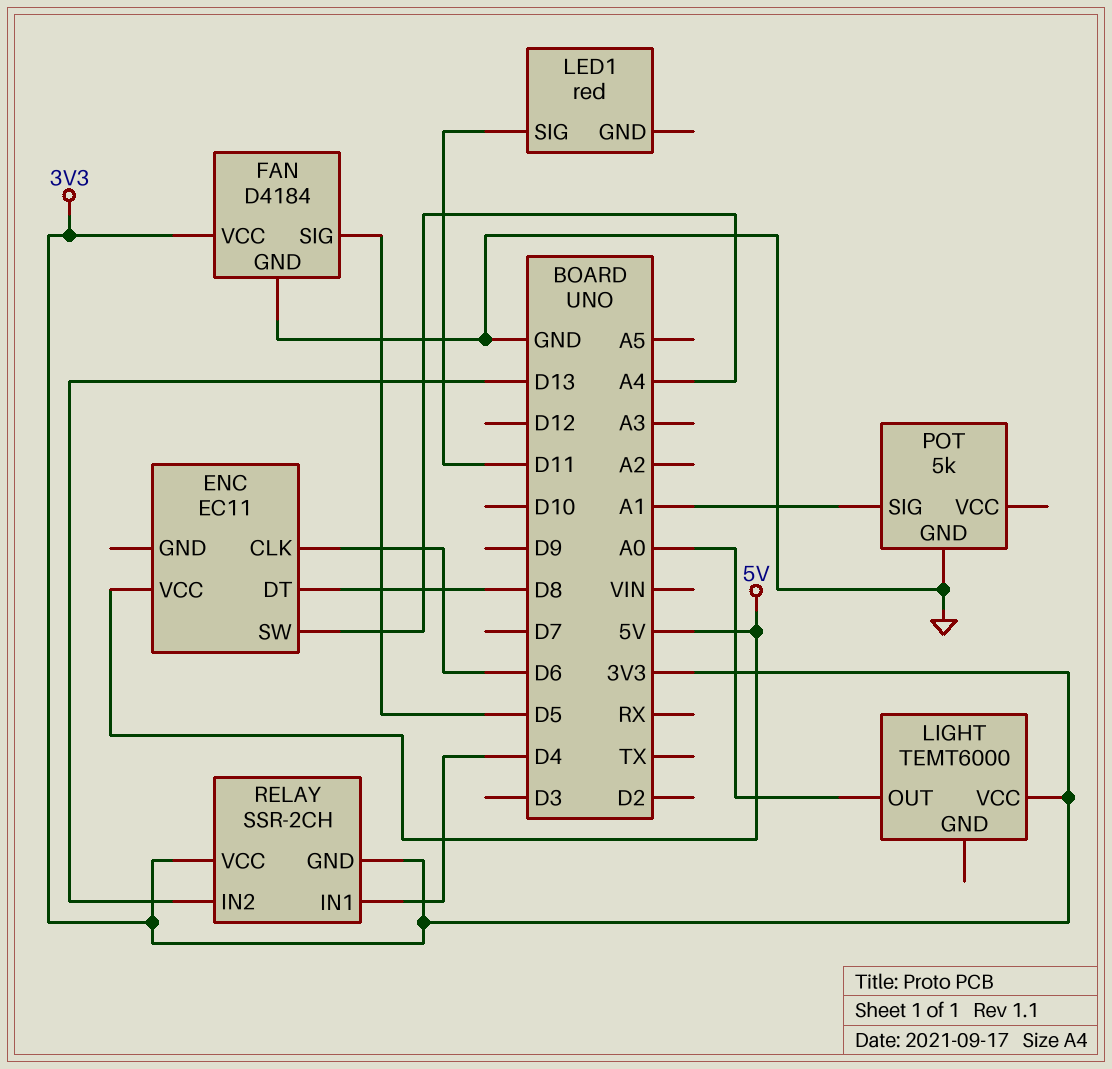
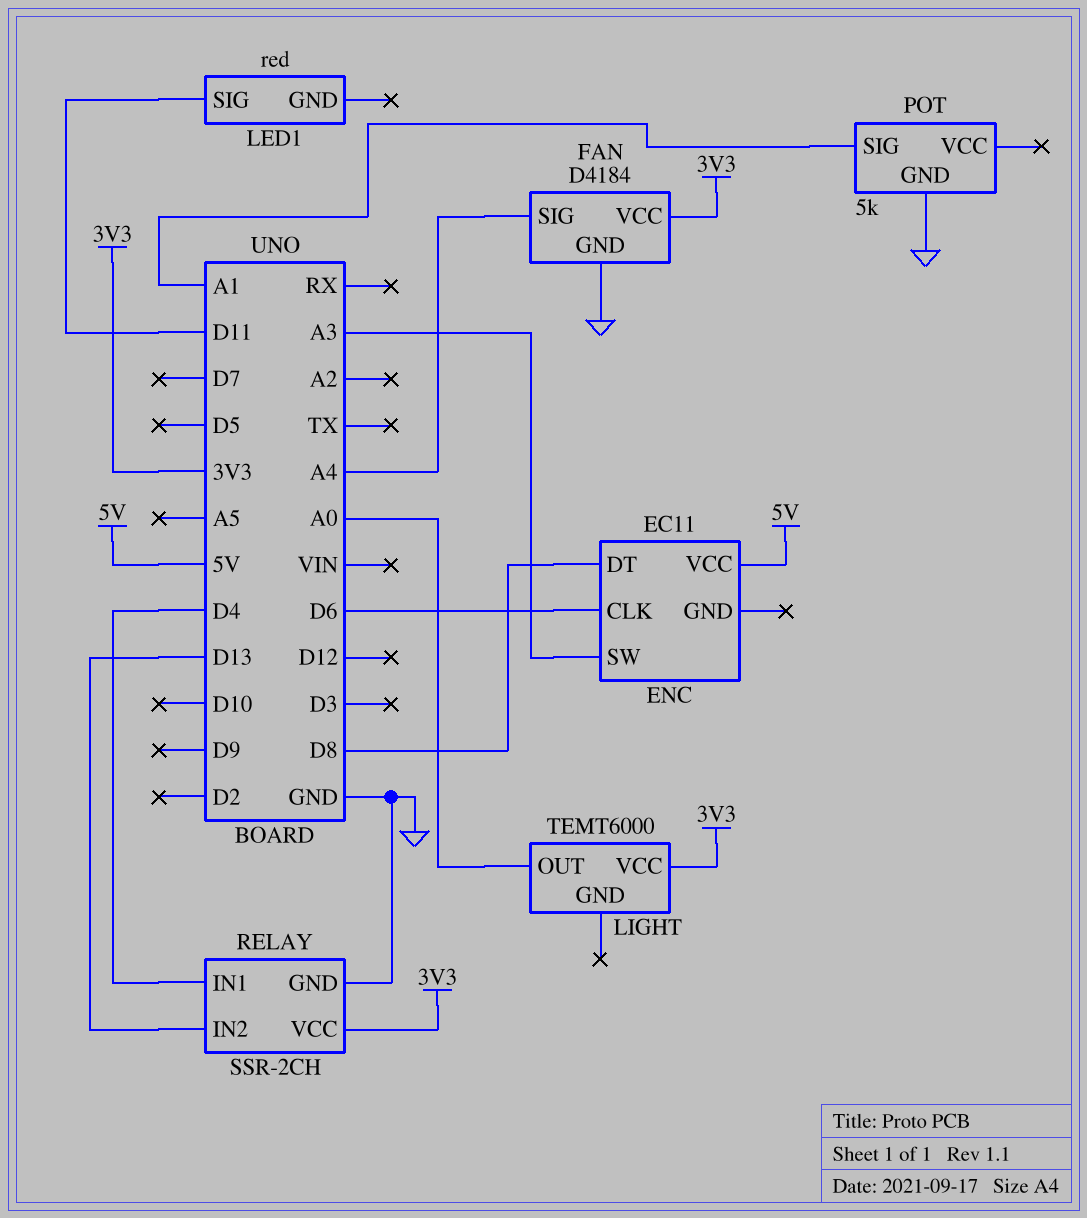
ENC pin SW: A4 -> A3
FAN pin SIG: D5 -> A4
RELAY pin GND: 3V3 -> GND

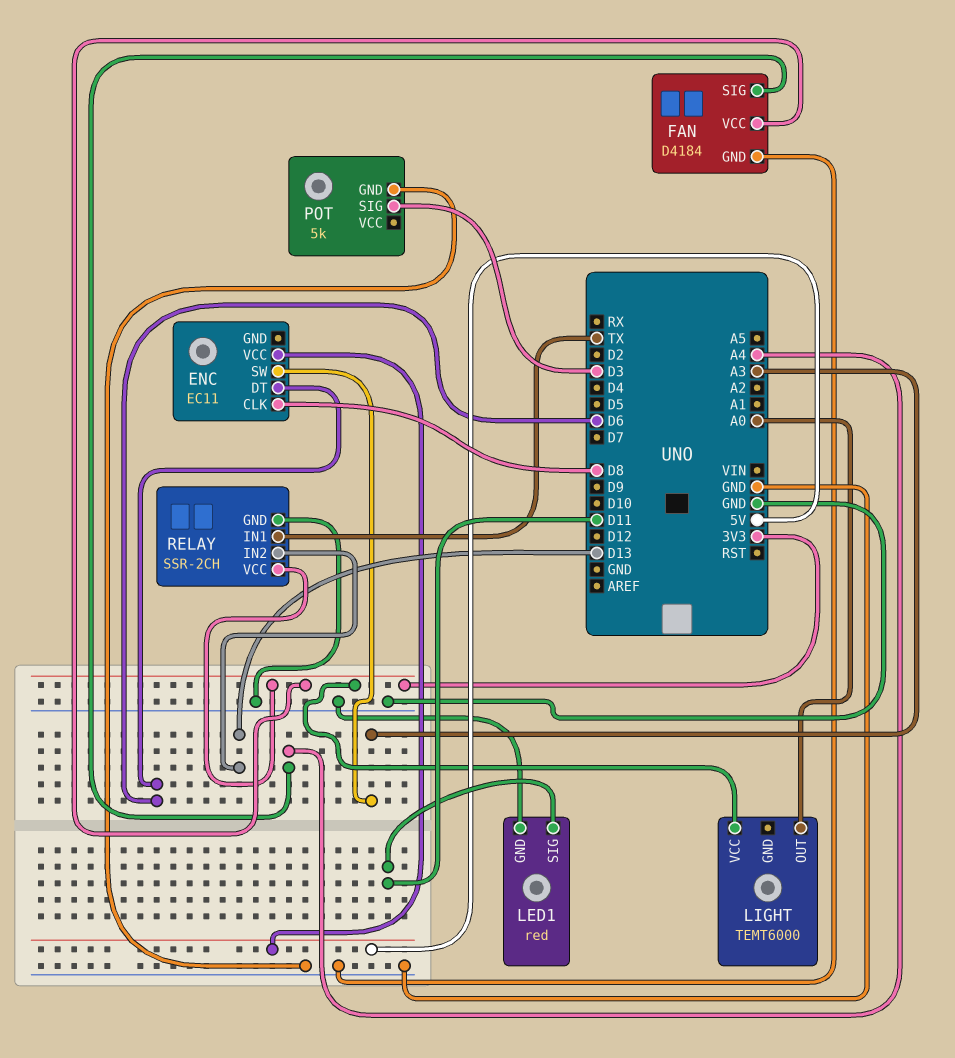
ENC pin CLK: D6 -> D8
ENC pin DT: D8 -> D6
LED1 pin GND: none -> GND
POT pin SIG: A1 -> D3
RELAY pin IN1: D4 -> TX

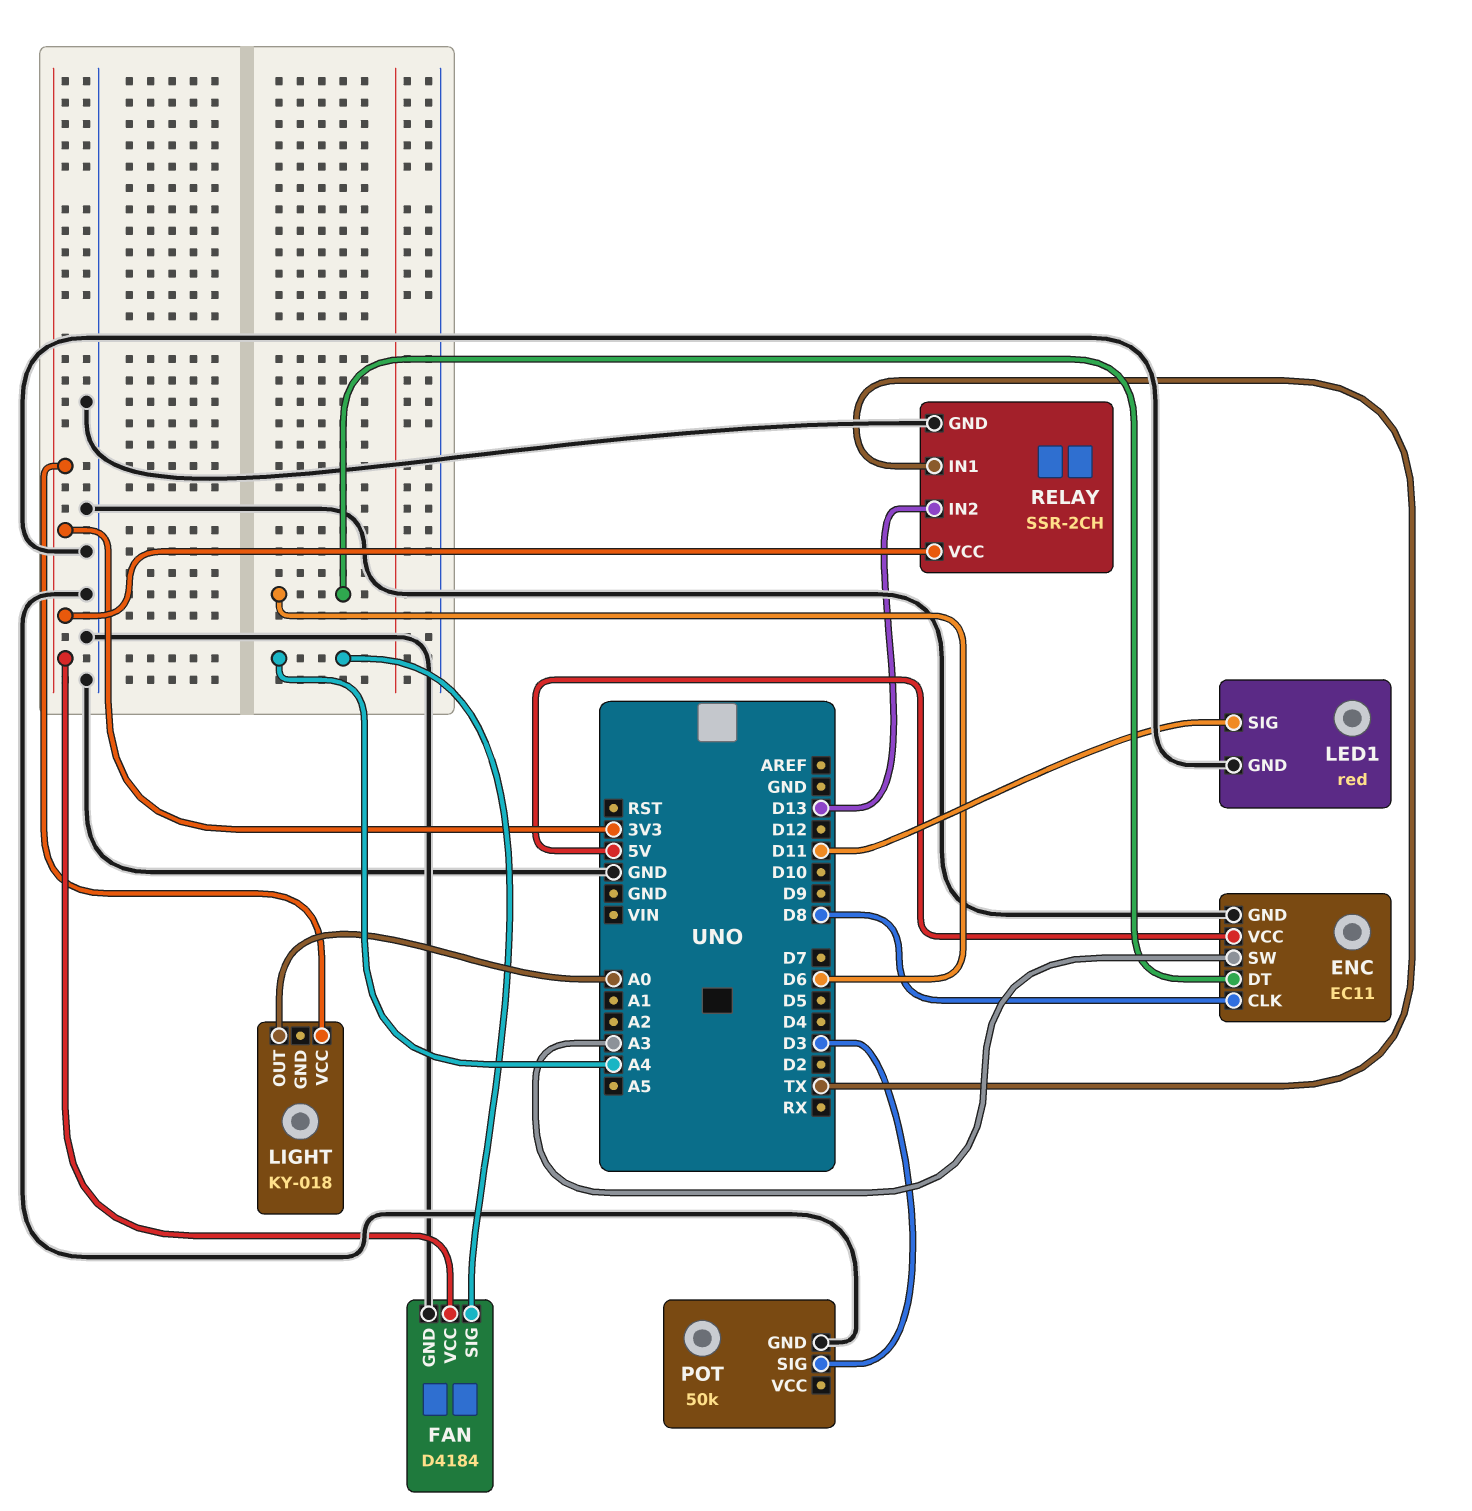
ENC pin GND: none -> GND
LIGHT: TEMT6000 -> KY-018
POT: 5k -> 50k

